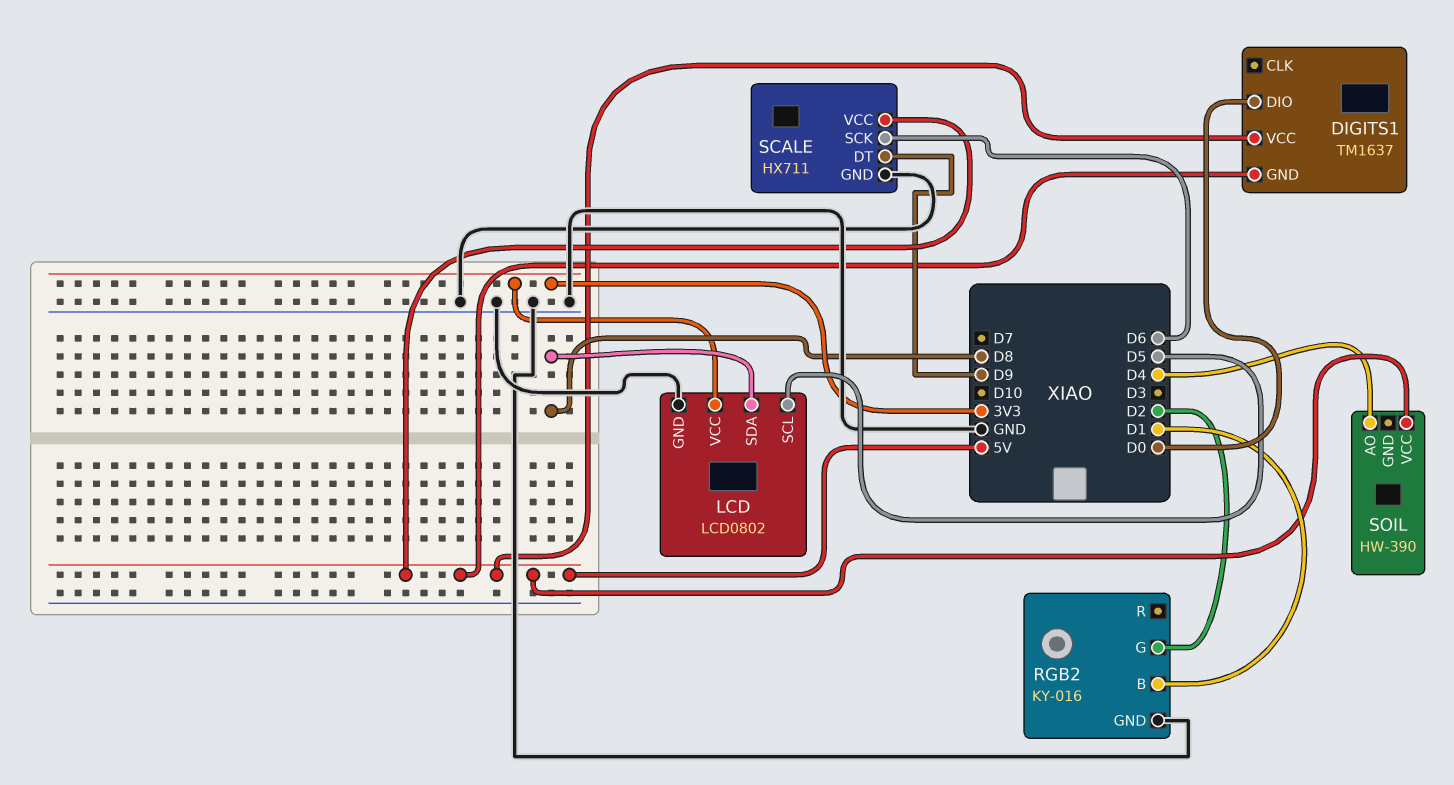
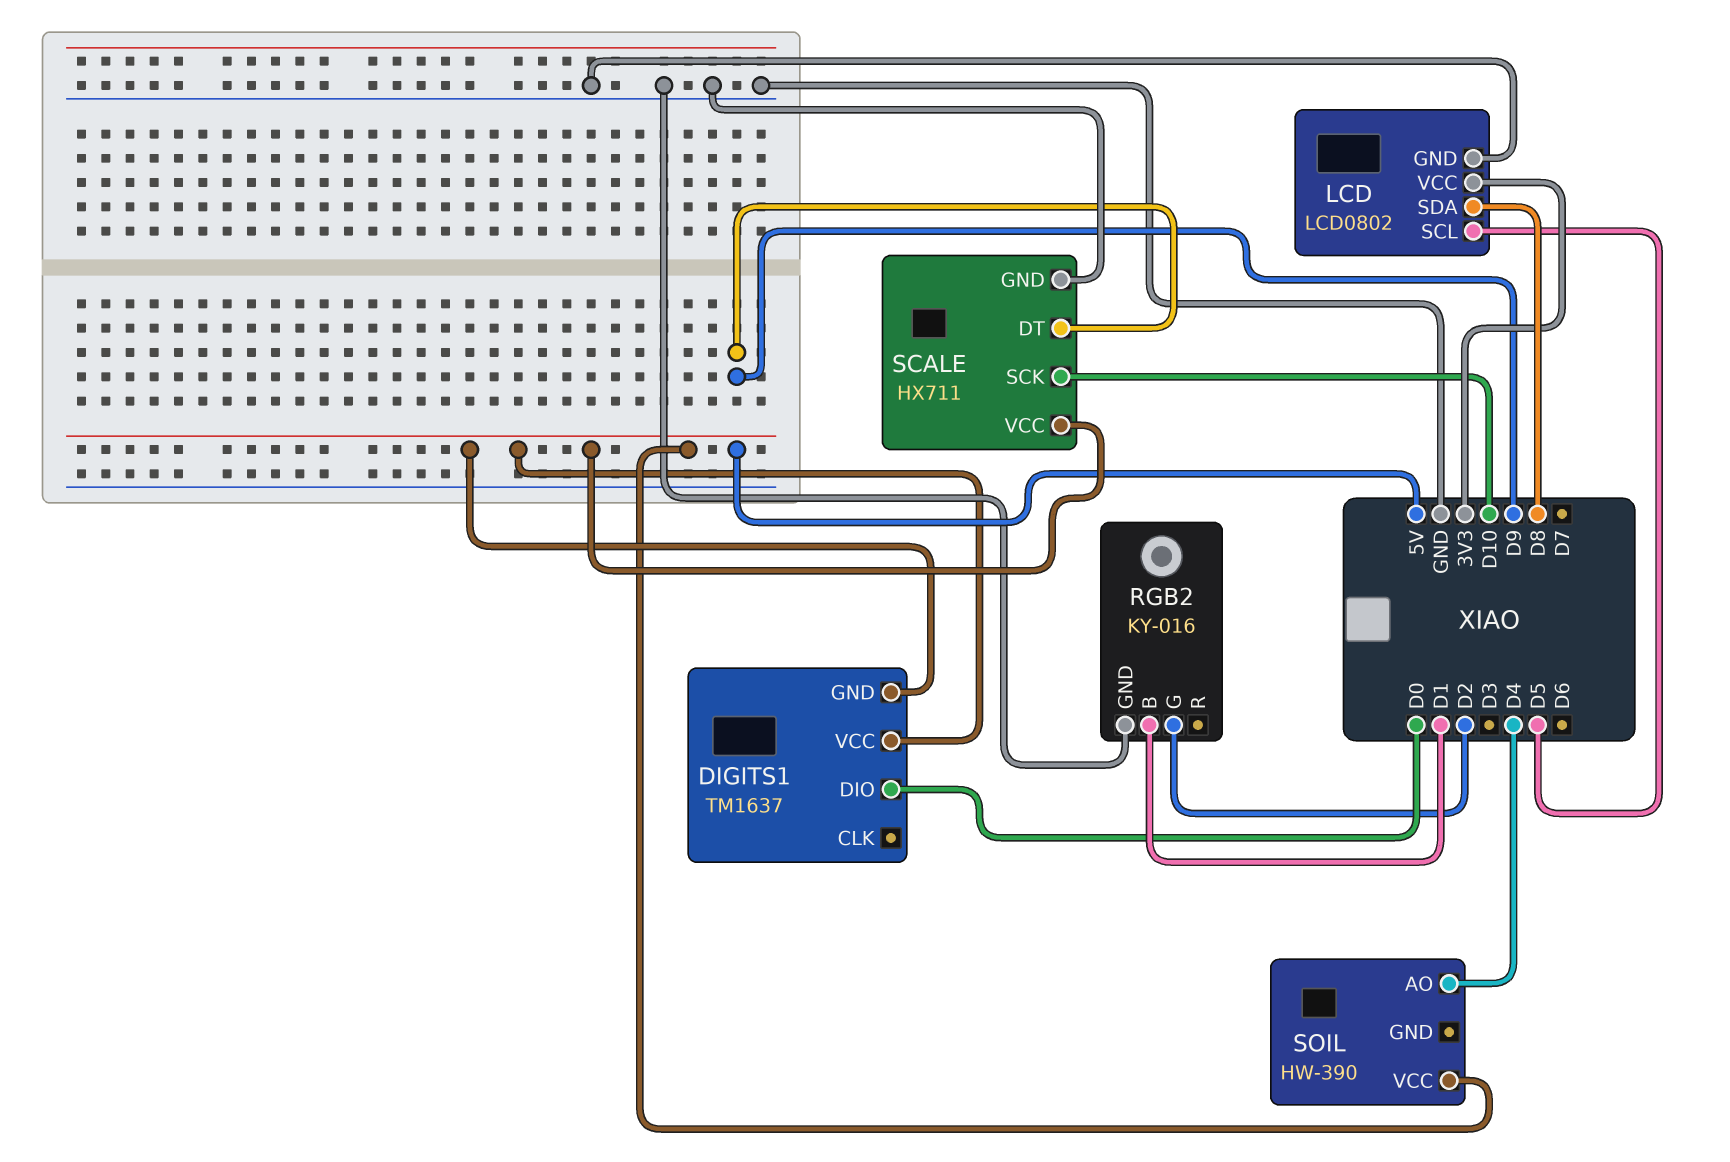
SCALE pin SCK: D6 -> D10

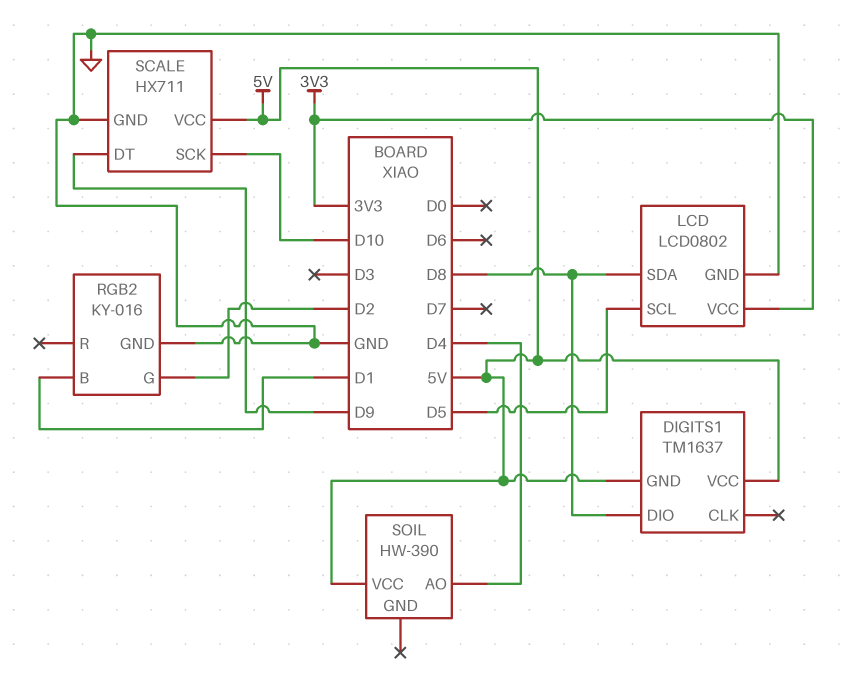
DIGITS1 pin DIO: D0 -> D8

